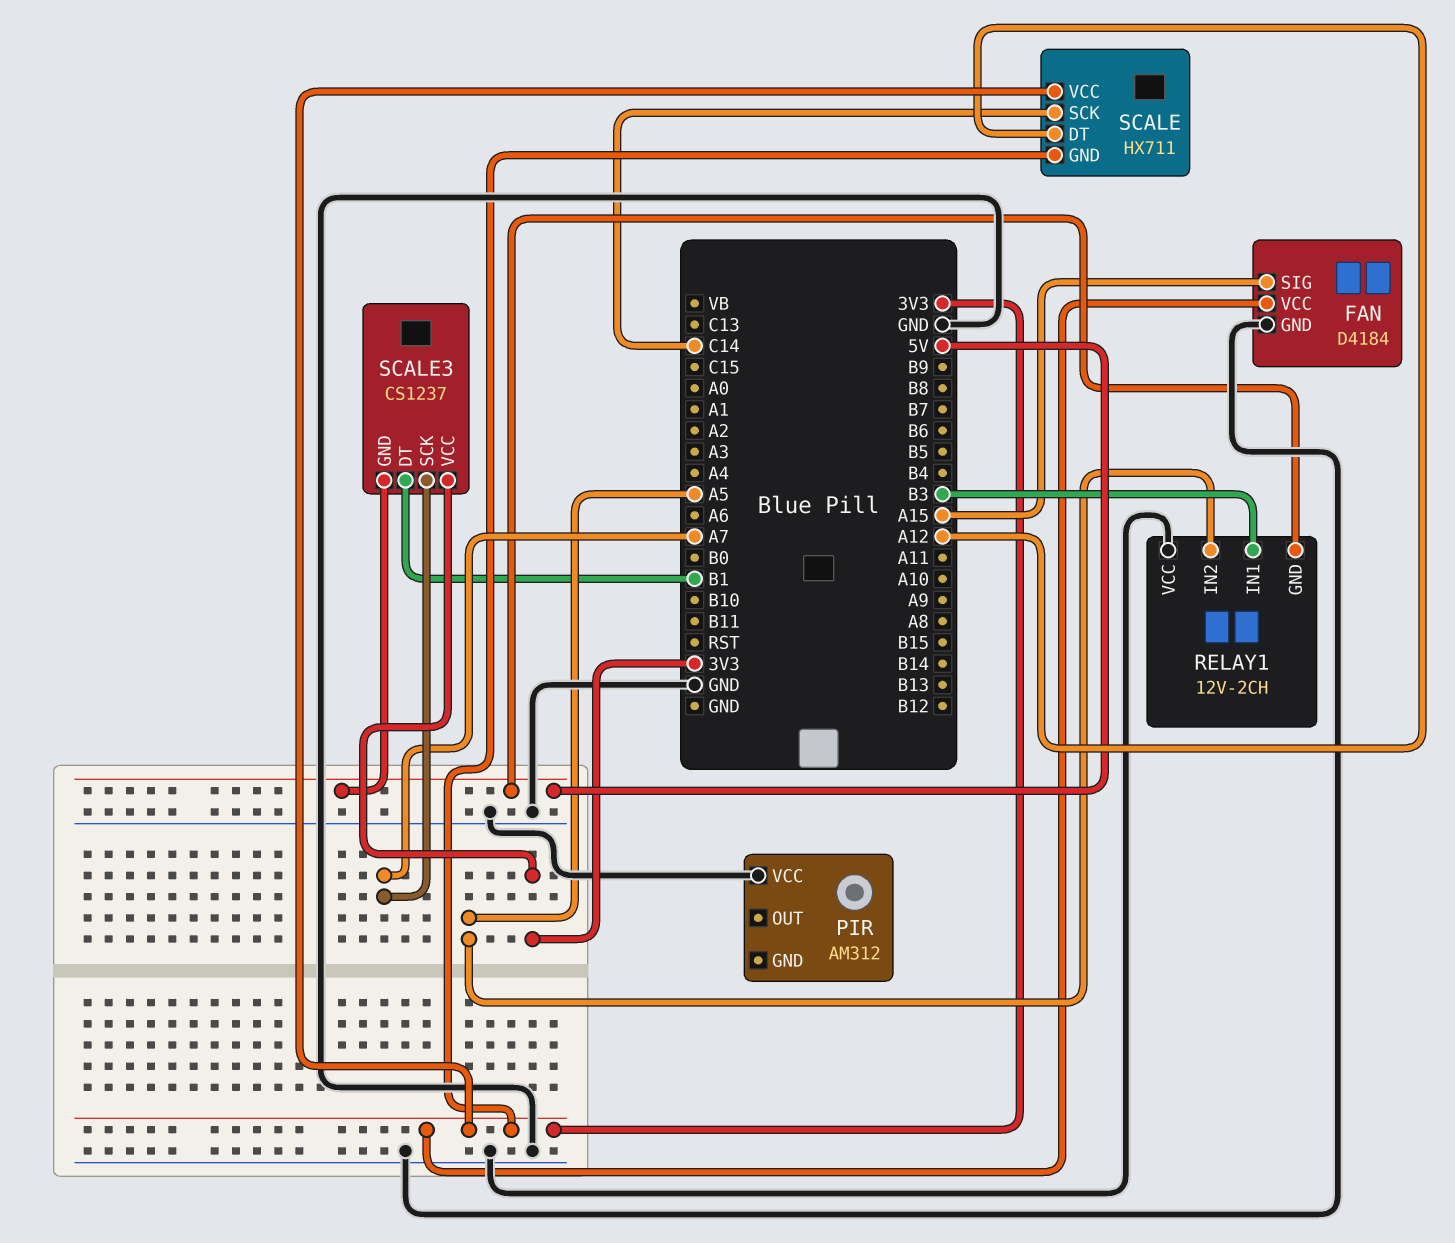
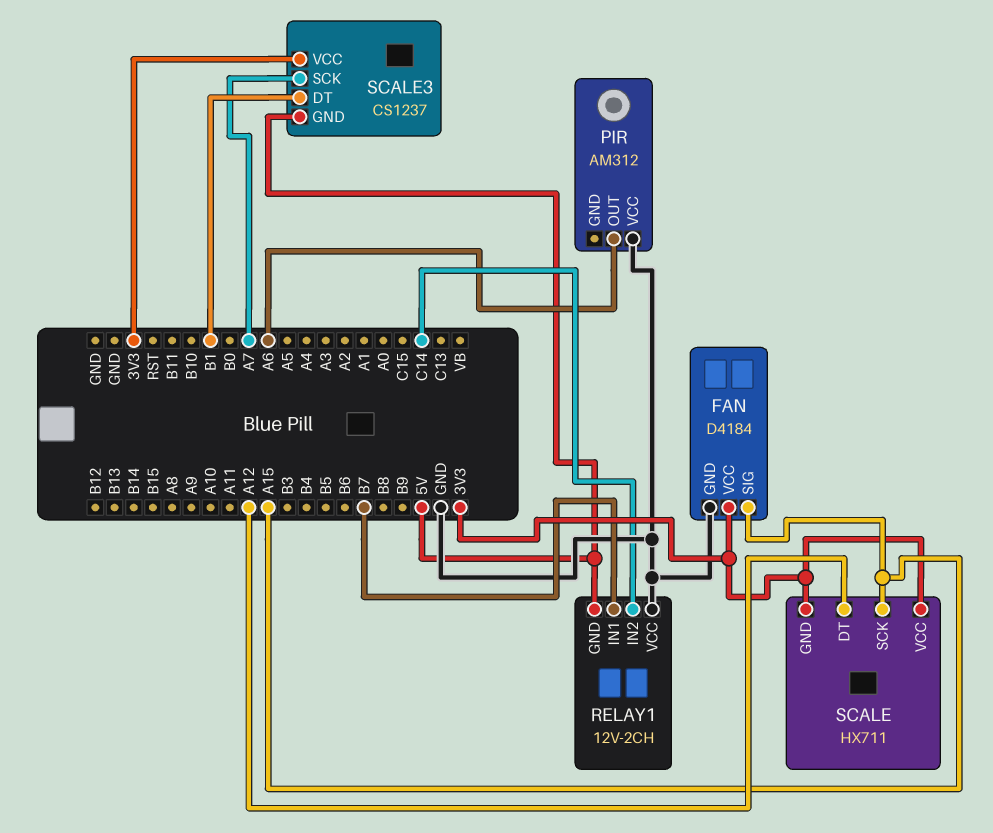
PIR pin OUT: none -> A6
RELAY1 pin IN1: B3 -> B7
RELAY1 pin IN2: A5 -> C14
SCALE pin SCK: C14 -> A15

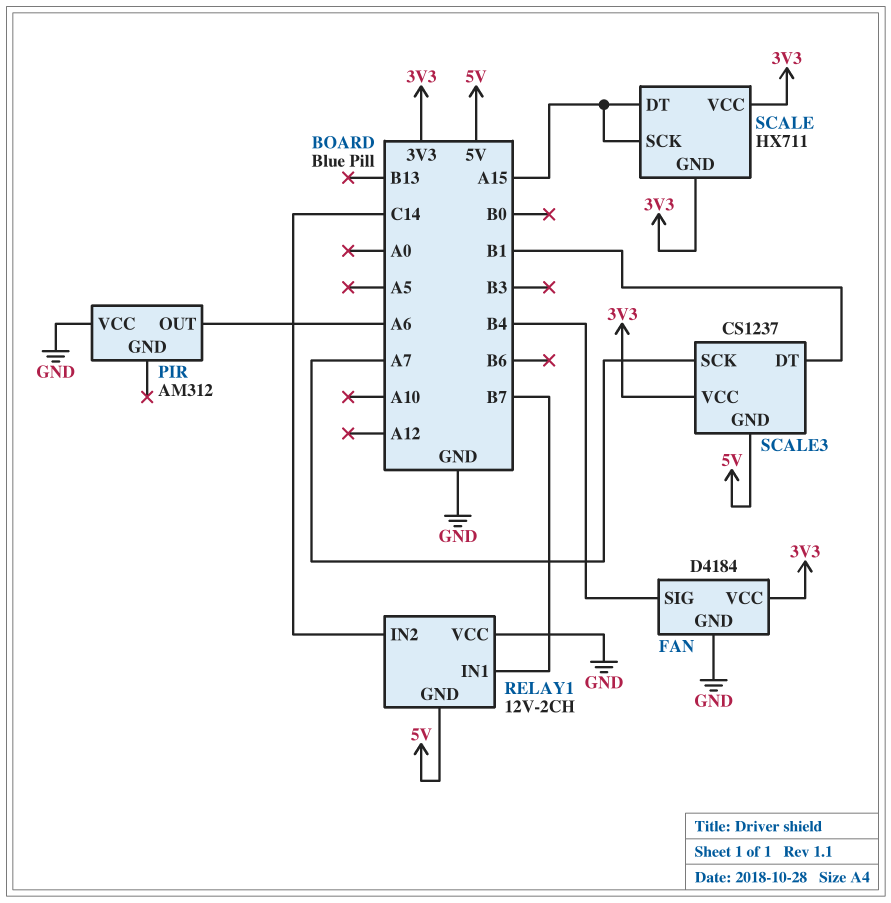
FAN pin SIG: A15 -> B4
SCALE pin DT: A12 -> A15

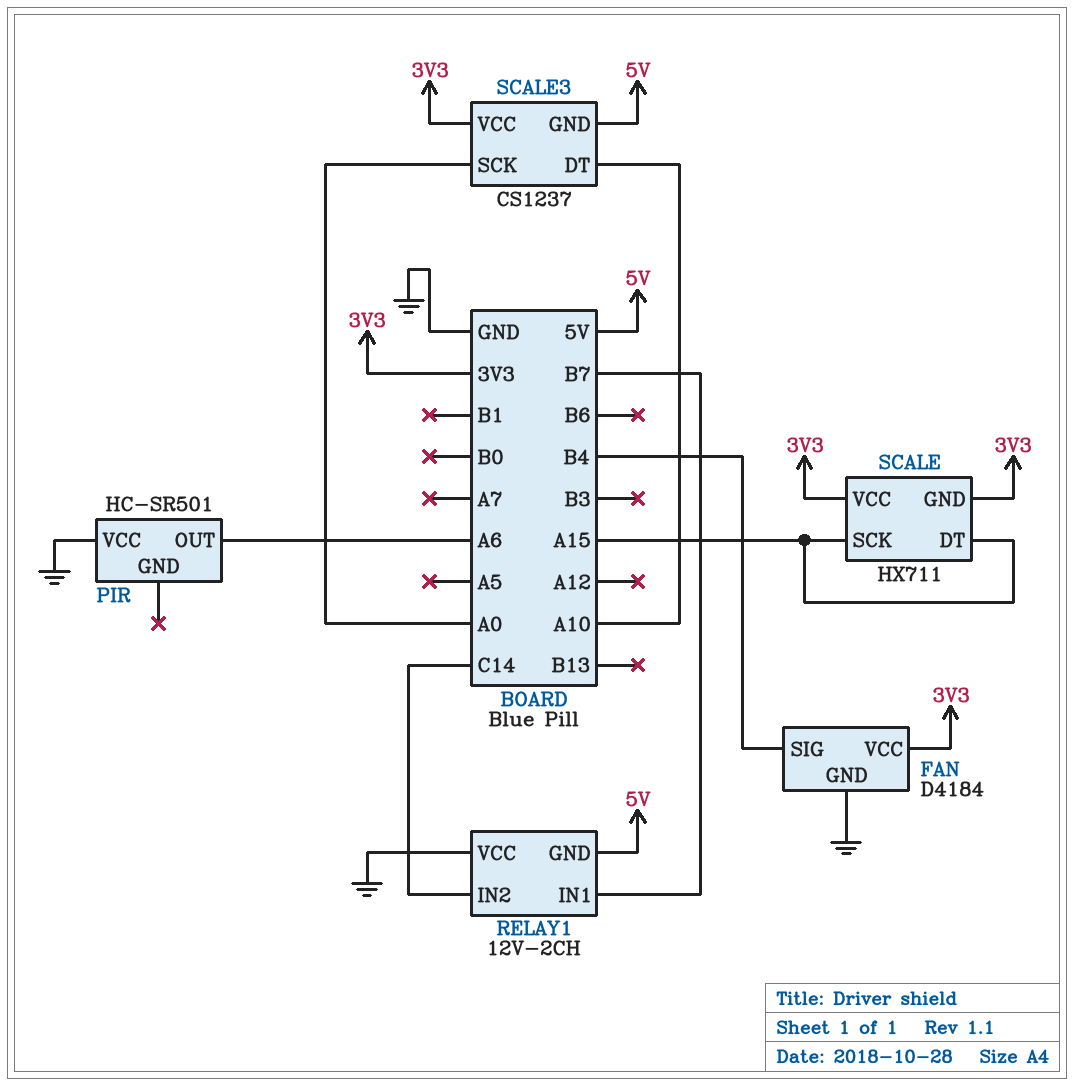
PIR: AM312 -> HC-SR501
SCALE3 pin DT: B1 -> A10
SCALE3 pin SCK: A7 -> A0

